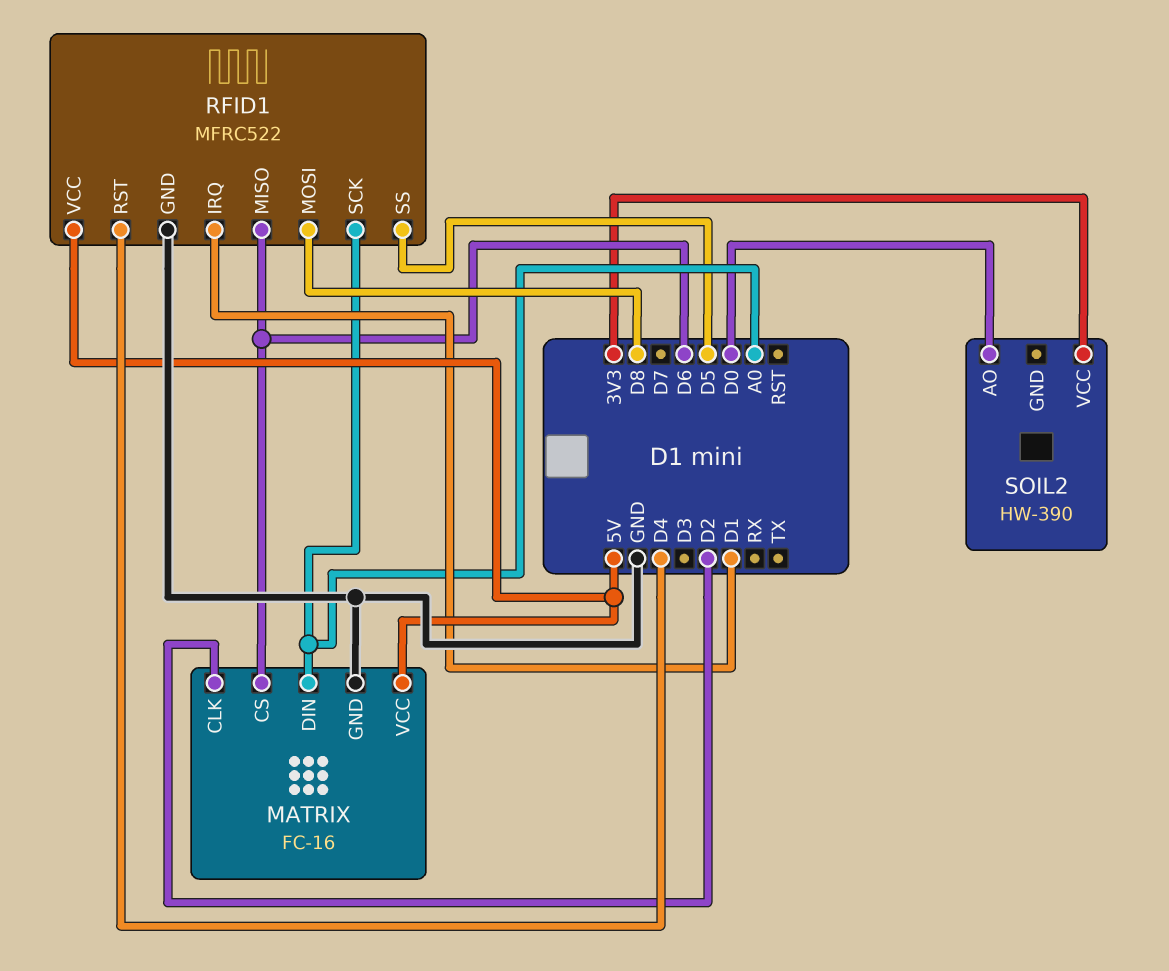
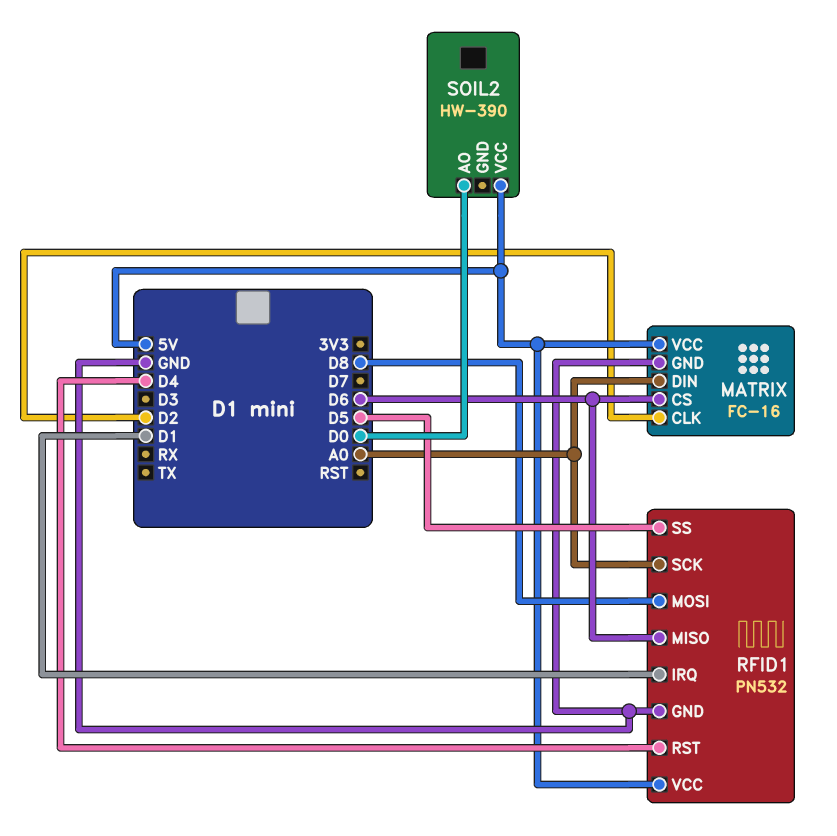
RFID1: MFRC522 -> PN532
SOIL2 pin VCC: 3V3 -> 5V

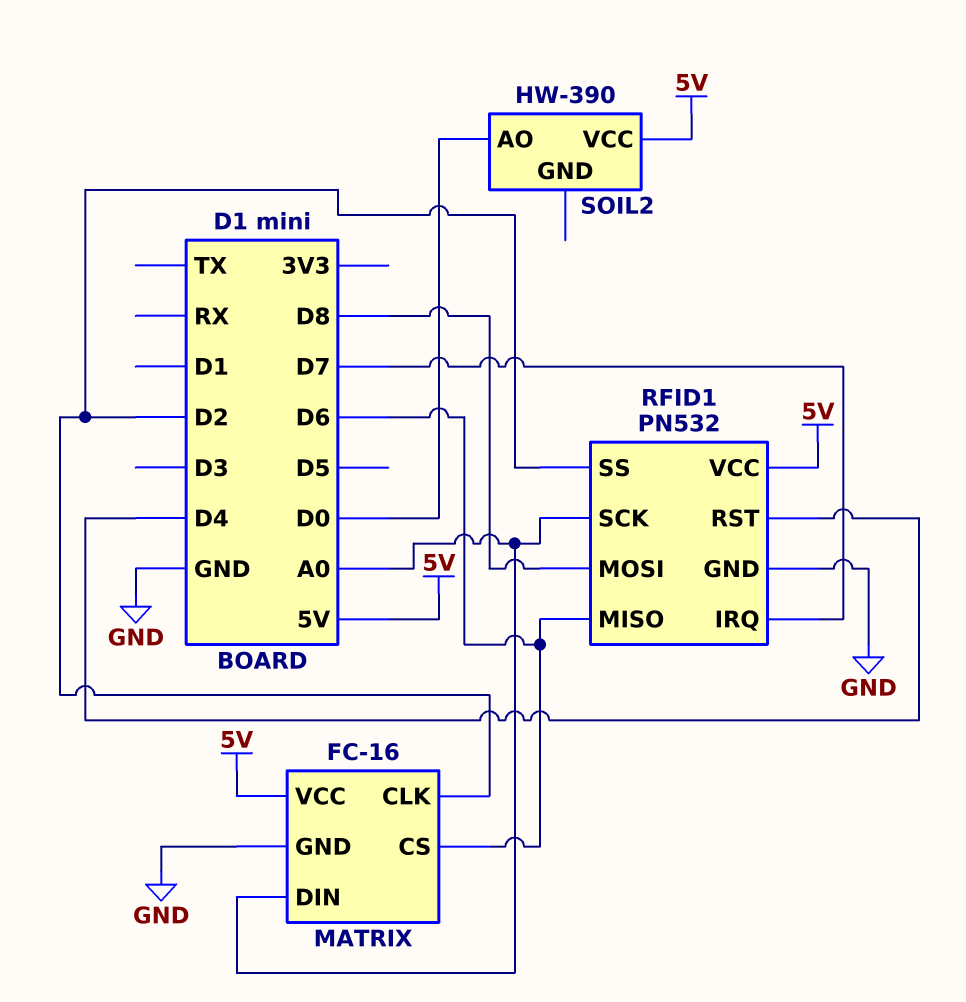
RFID1 pin IRQ: D1 -> D7
RFID1 pin SS: D5 -> D2

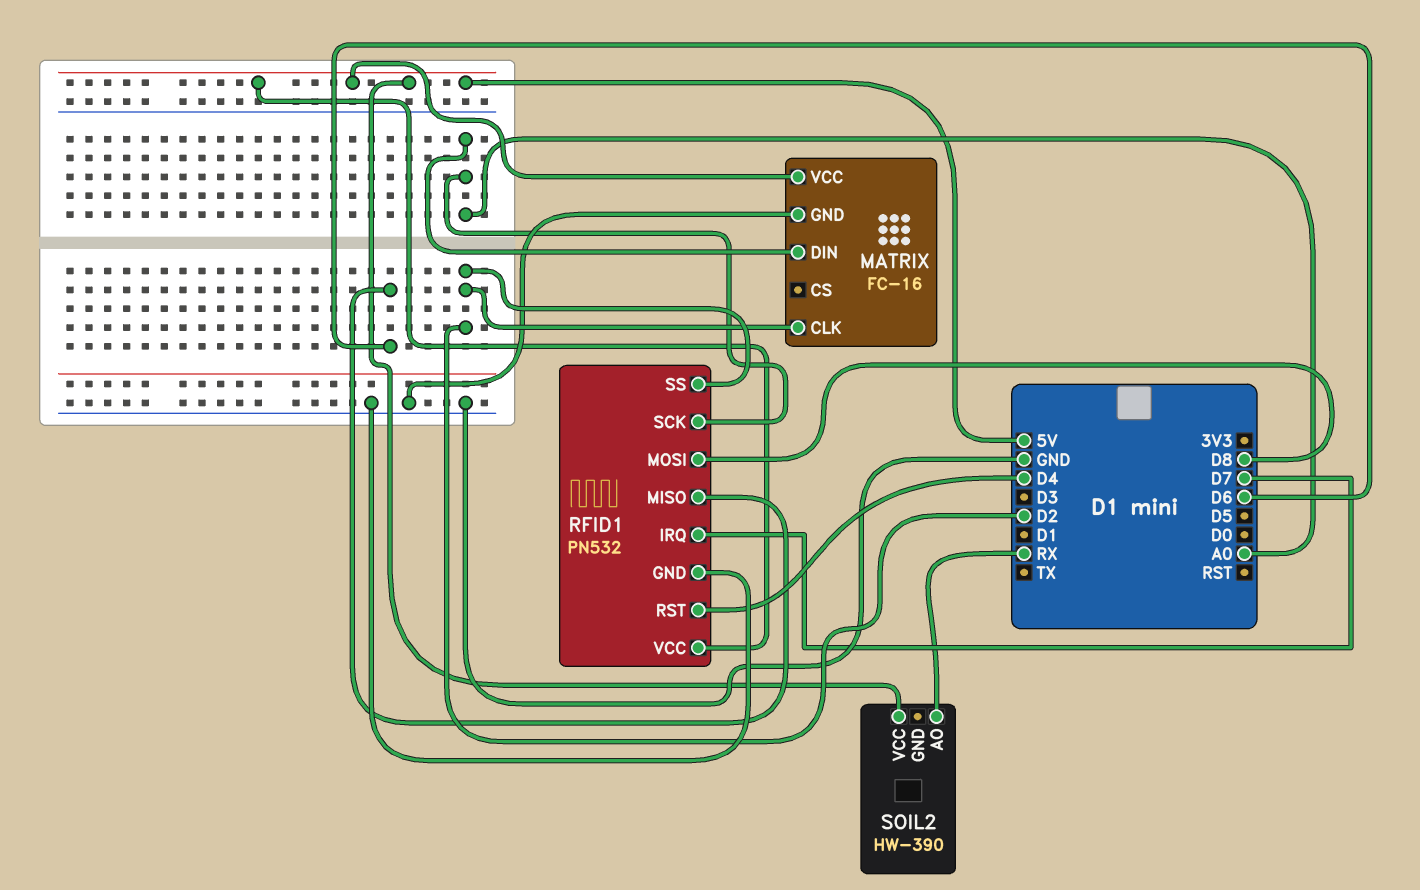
MATRIX pin CS: D6 -> none
SOIL2 pin AO: D0 -> RX

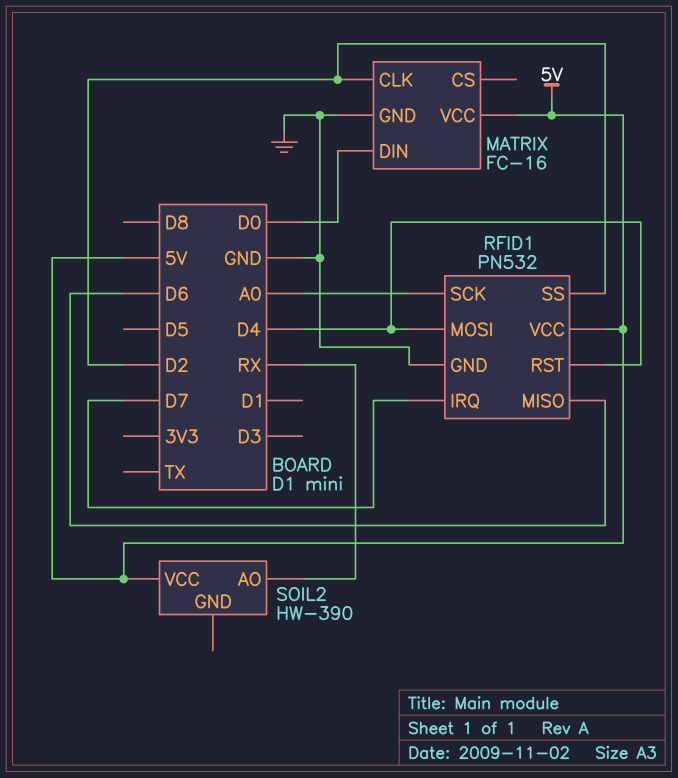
MATRIX pin DIN: A0 -> D0
RFID1 pin MOSI: D8 -> D4

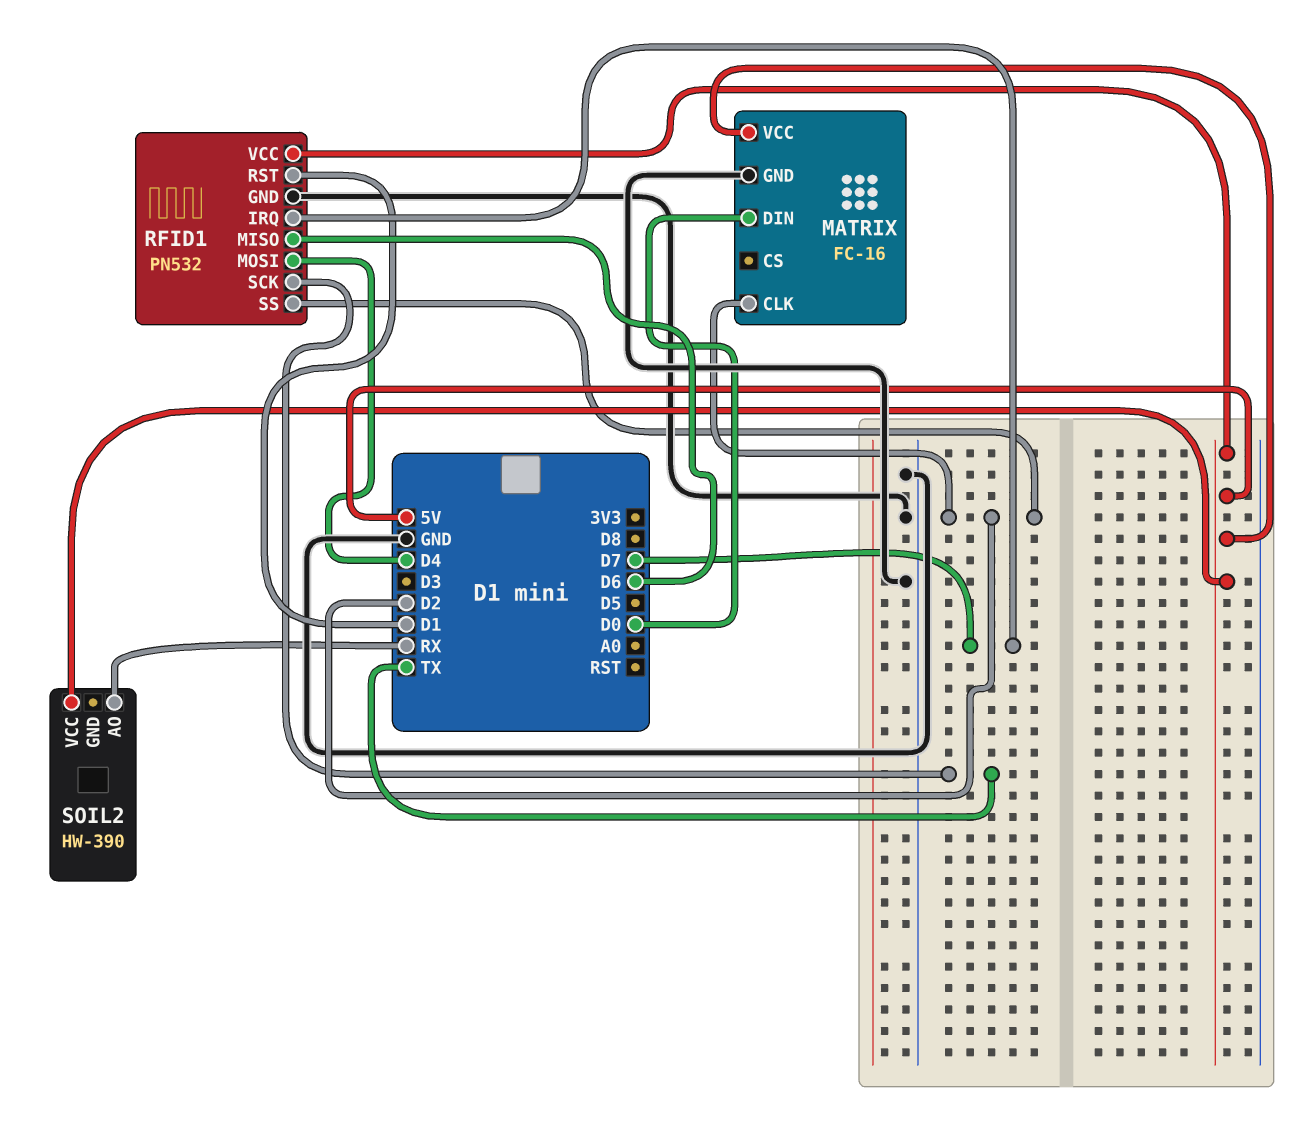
RFID1 pin RST: D4 -> D1
RFID1 pin SCK: A0 -> TX

